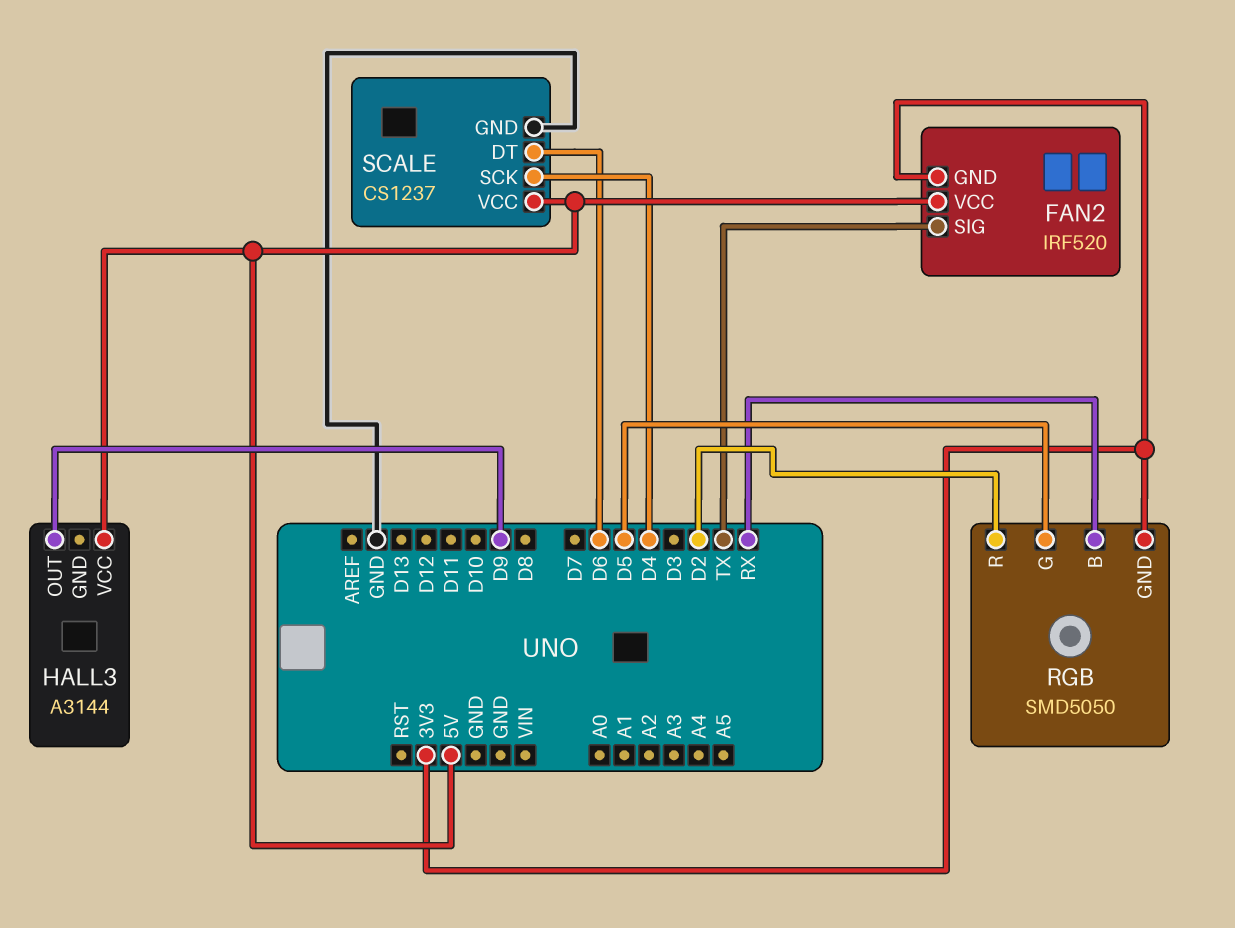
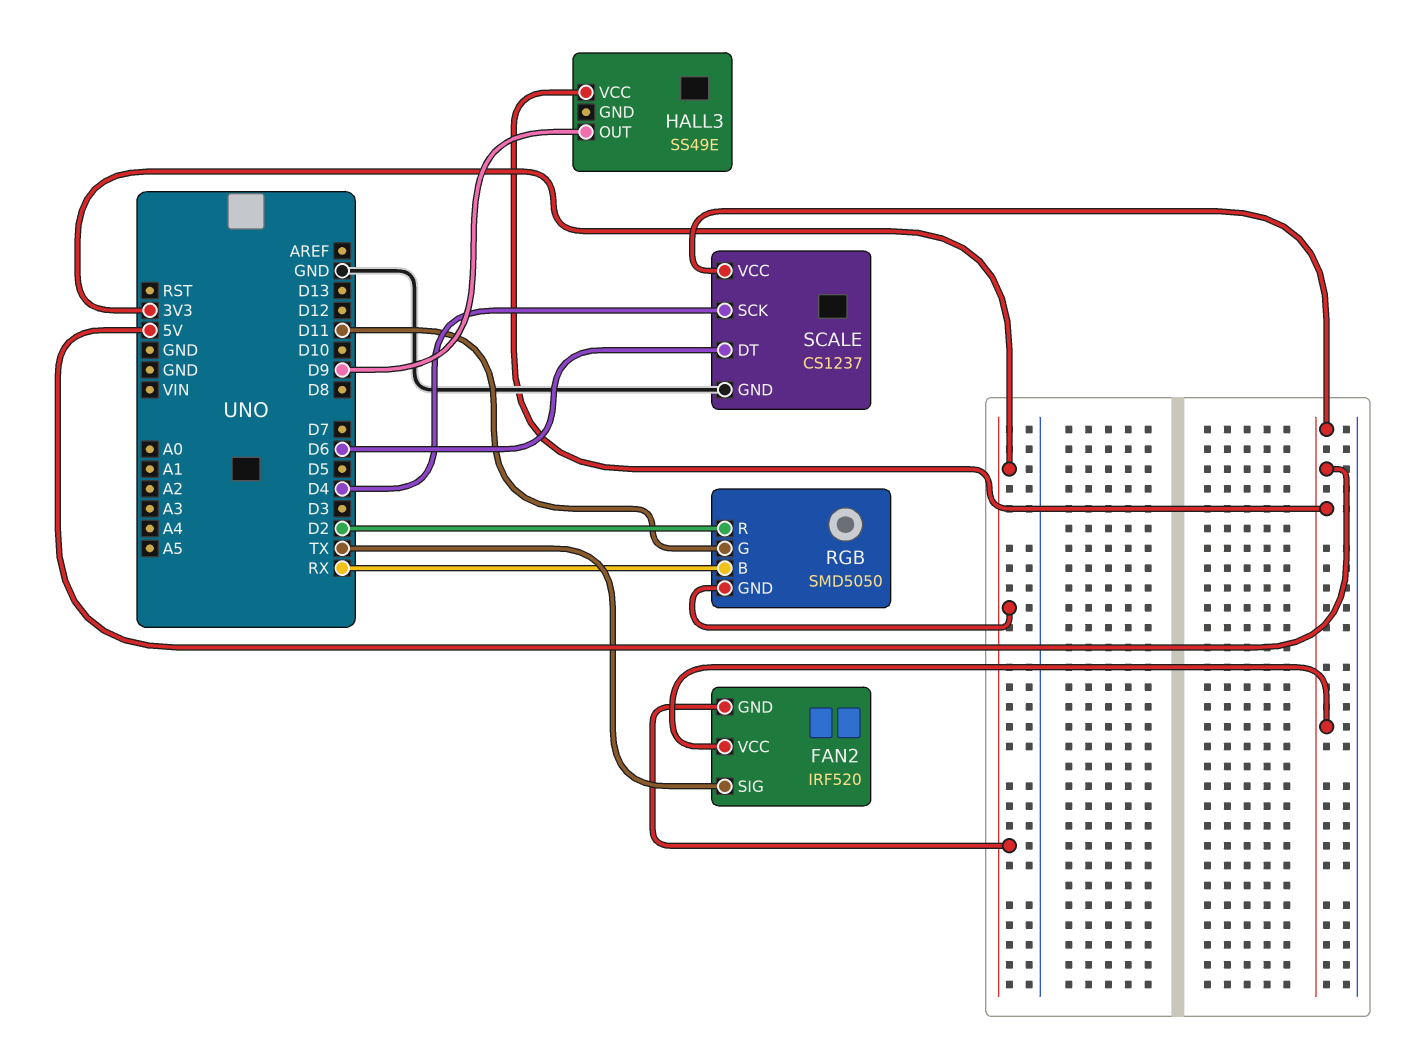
HALL3: A3144 -> SS49E
RGB pin G: D5 -> D11

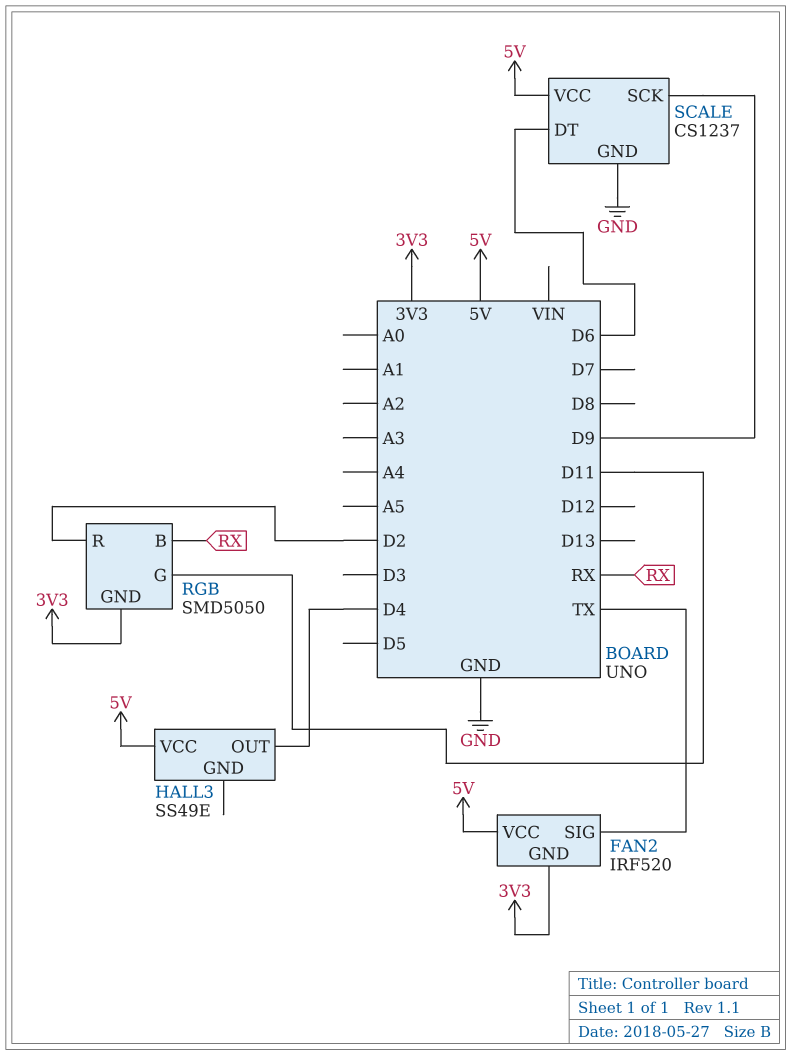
HALL3 pin OUT: D9 -> D4
SCALE pin SCK: D4 -> D9

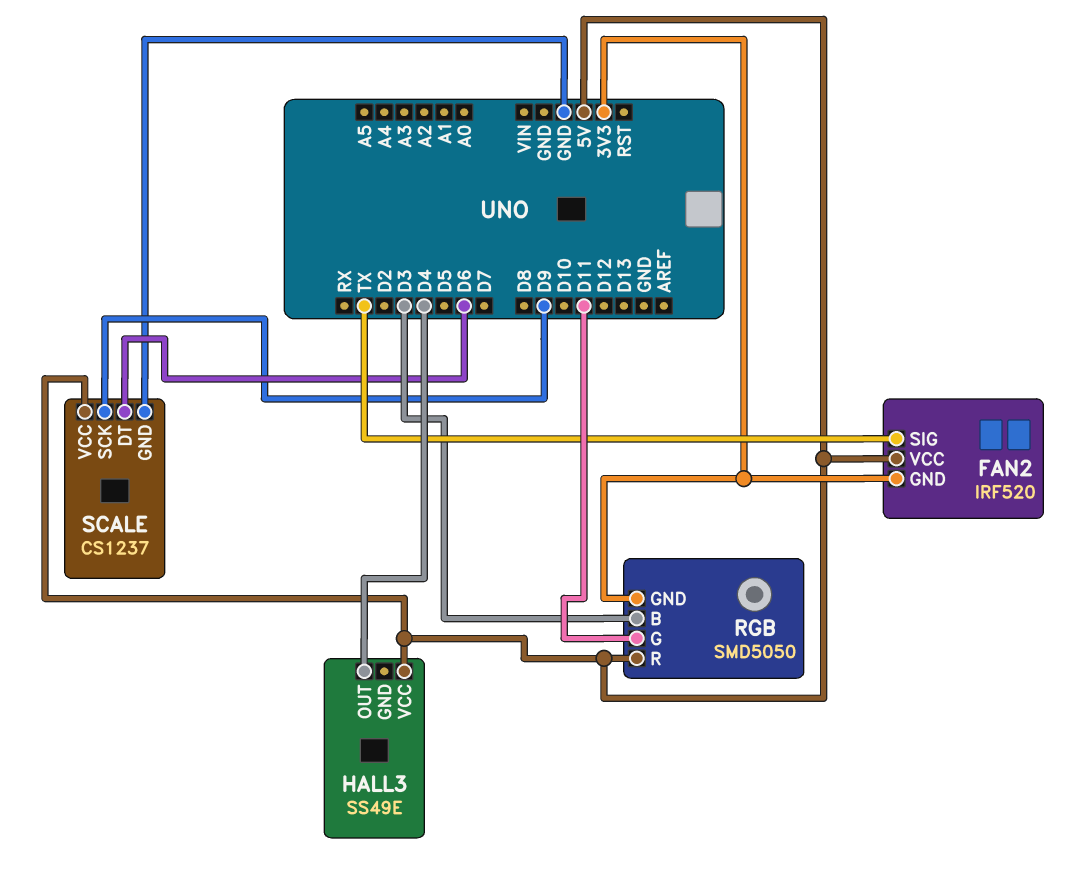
RGB pin B: RX -> D3
RGB pin R: D2 -> 5V

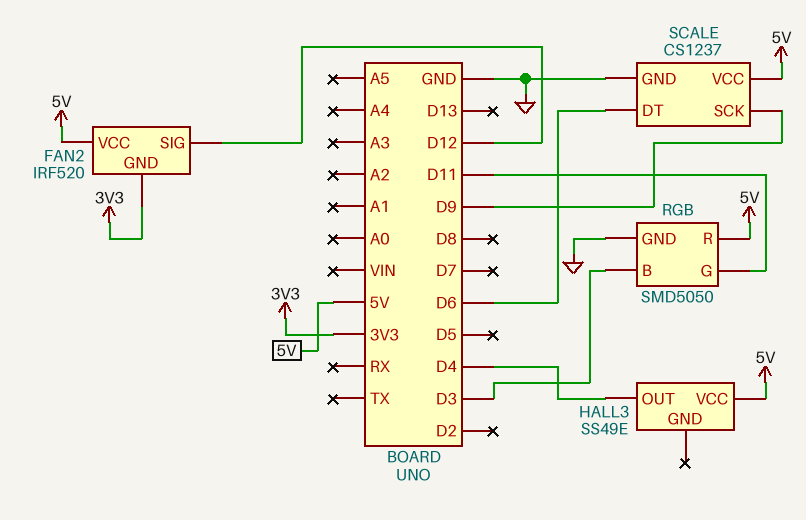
FAN2 pin SIG: TX -> D12
RGB pin GND: 3V3 -> GND

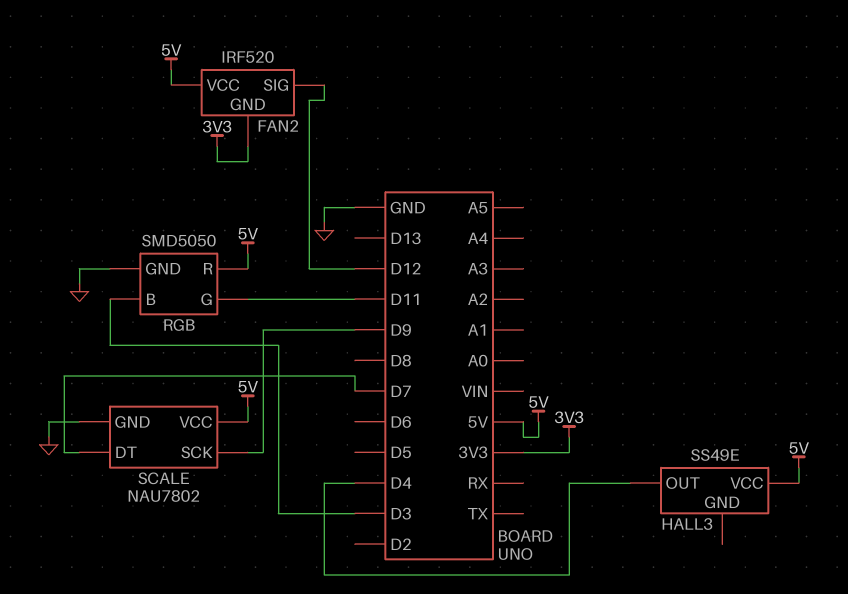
SCALE: CS1237 -> NAU7802
SCALE pin DT: D6 -> D7

